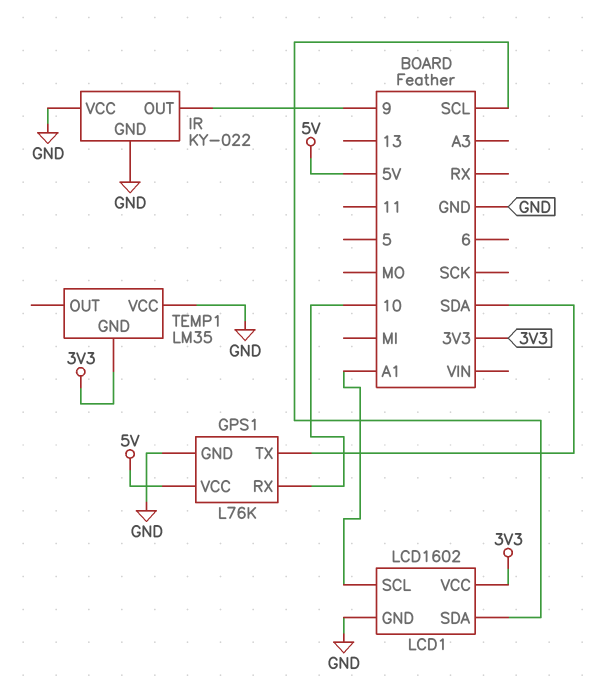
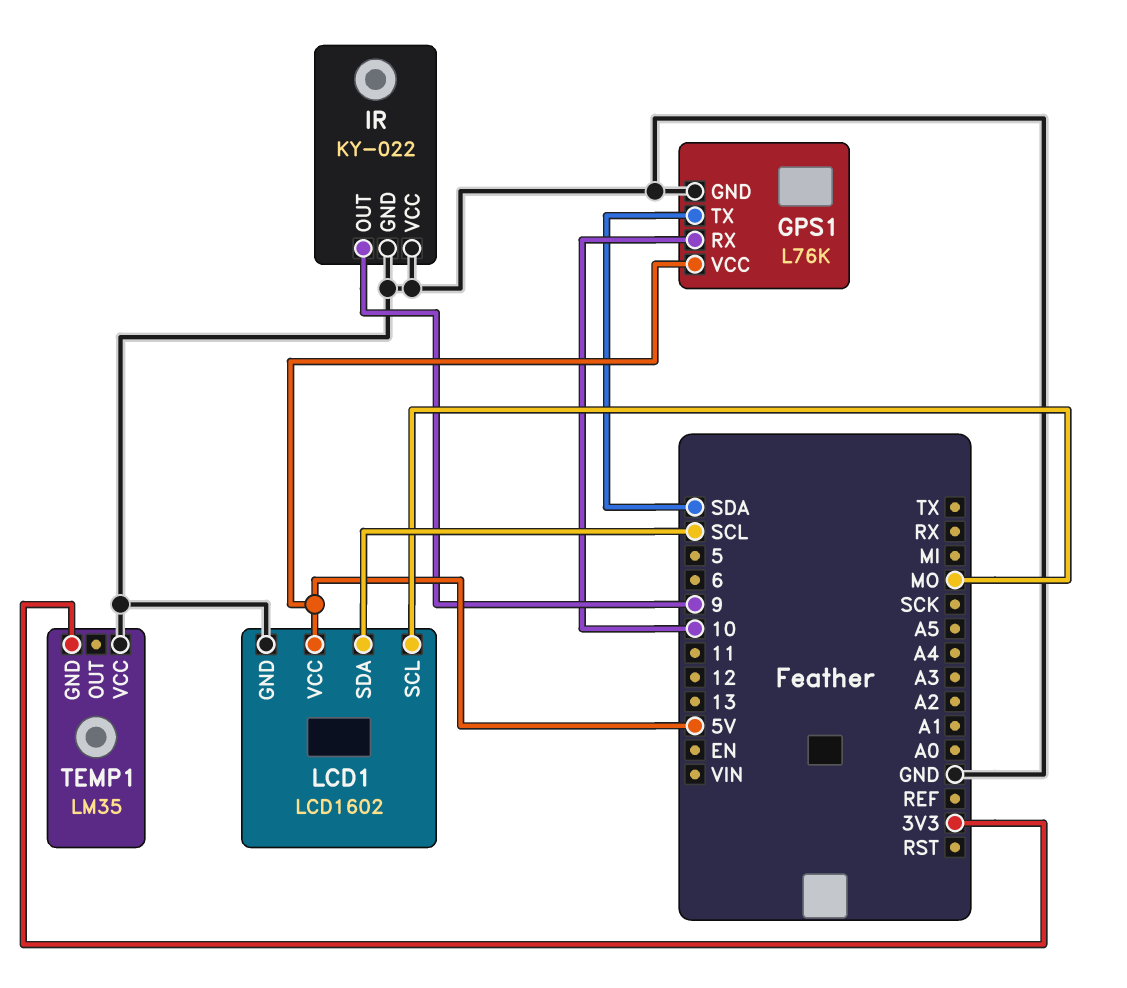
LCD1 pin SCL: A1 -> MO
LCD1 pin VCC: 3V3 -> 5V

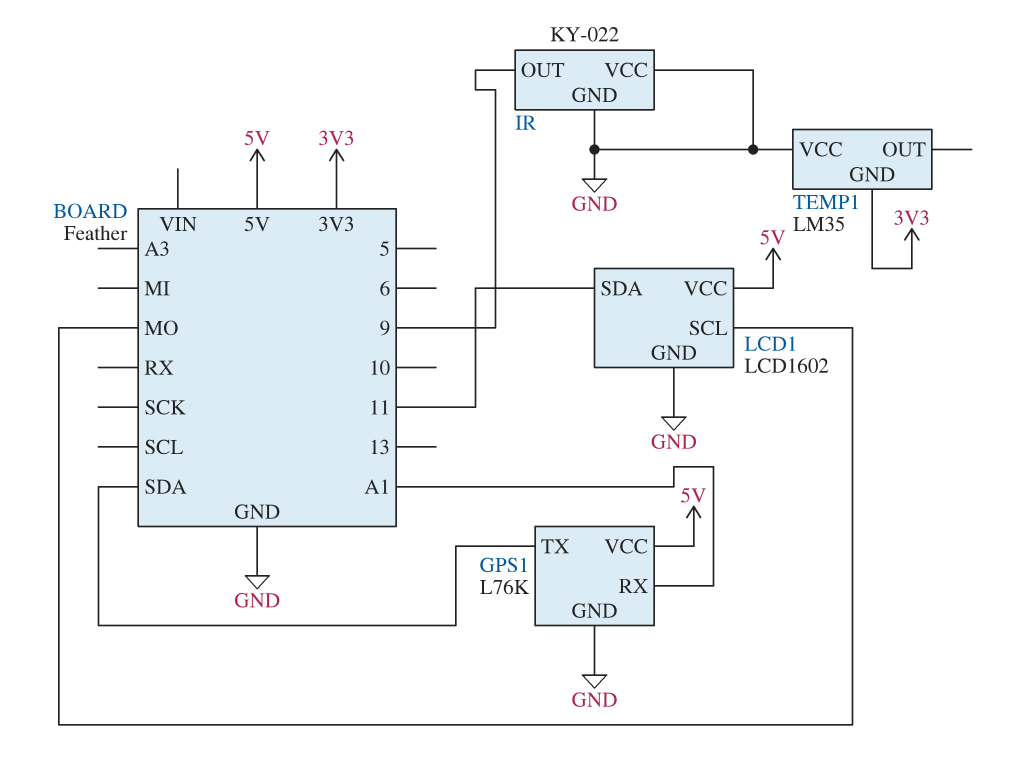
GPS1 pin RX: 10 -> A1
LCD1 pin SDA: SCL -> 11

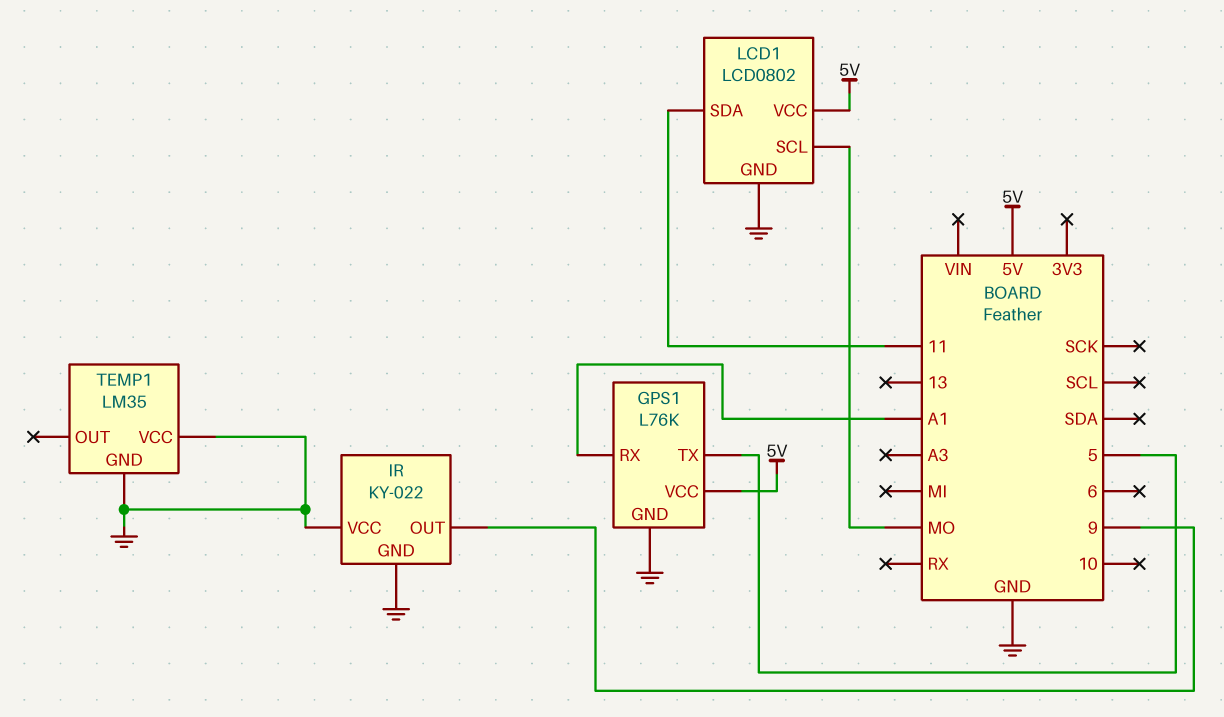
GPS1 pin TX: SDA -> 5
LCD1: LCD1602 -> LCD0802
TEMP1 pin GND: 3V3 -> GND

